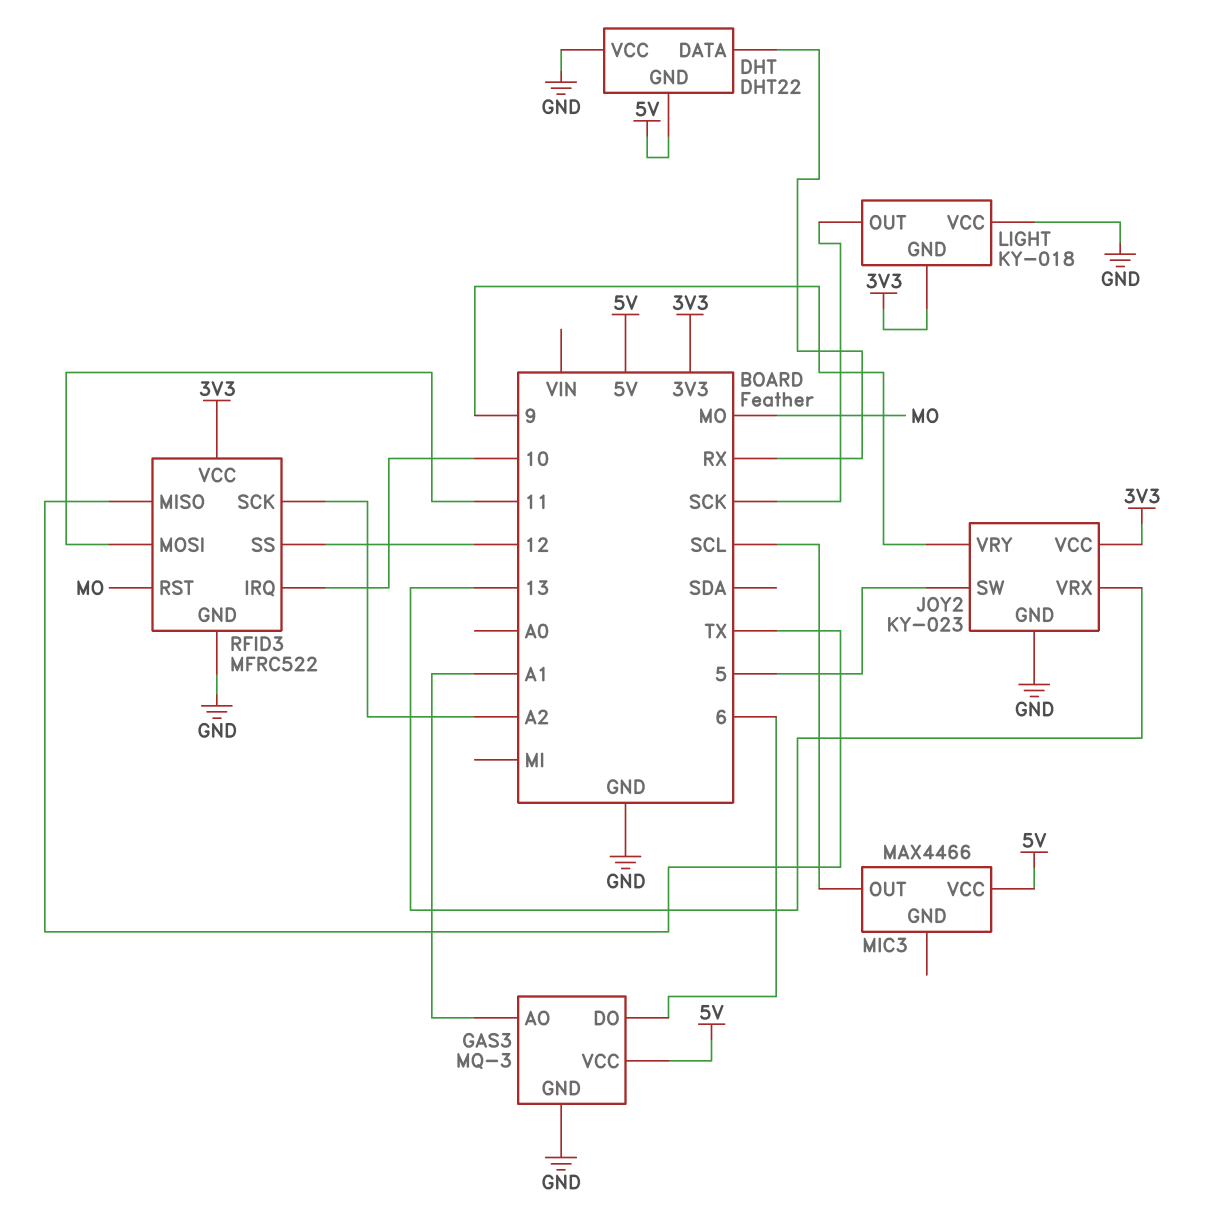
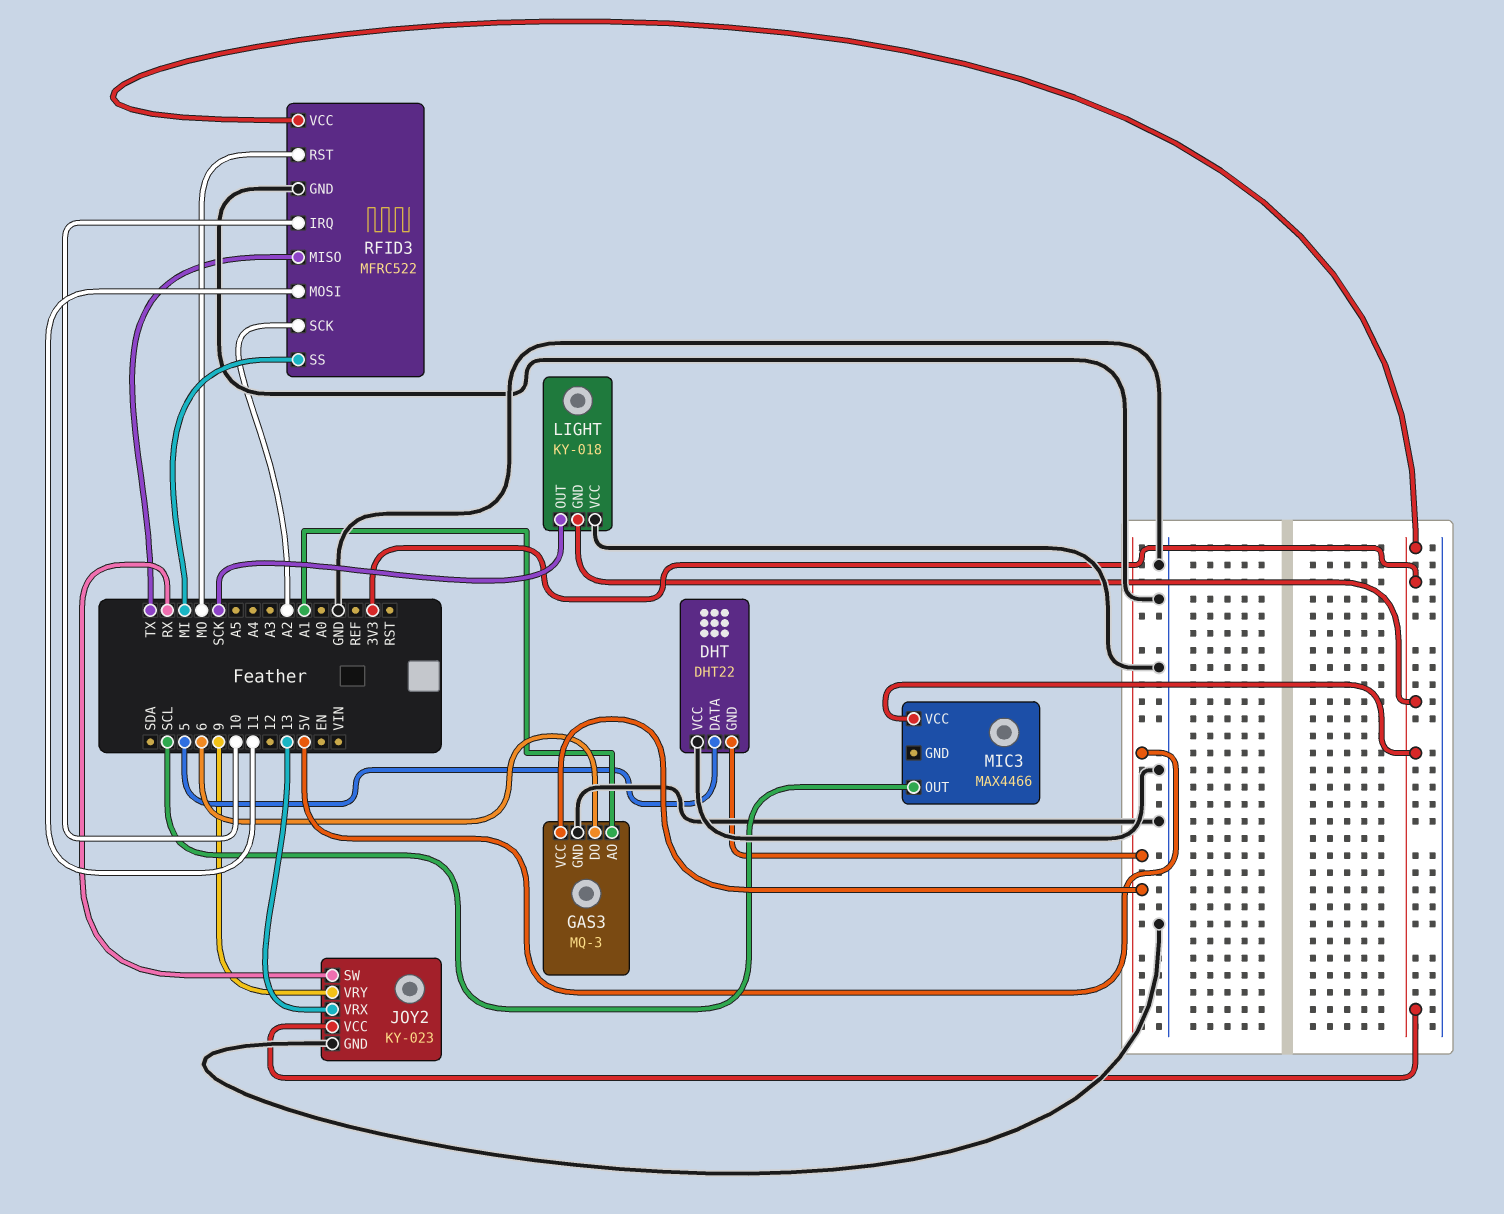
DHT pin DATA: RX -> 5
JOY2 pin SW: 5 -> RX
MIC3 pin VCC: 5V -> 3V3
RFID3 pin SS: 12 -> MI

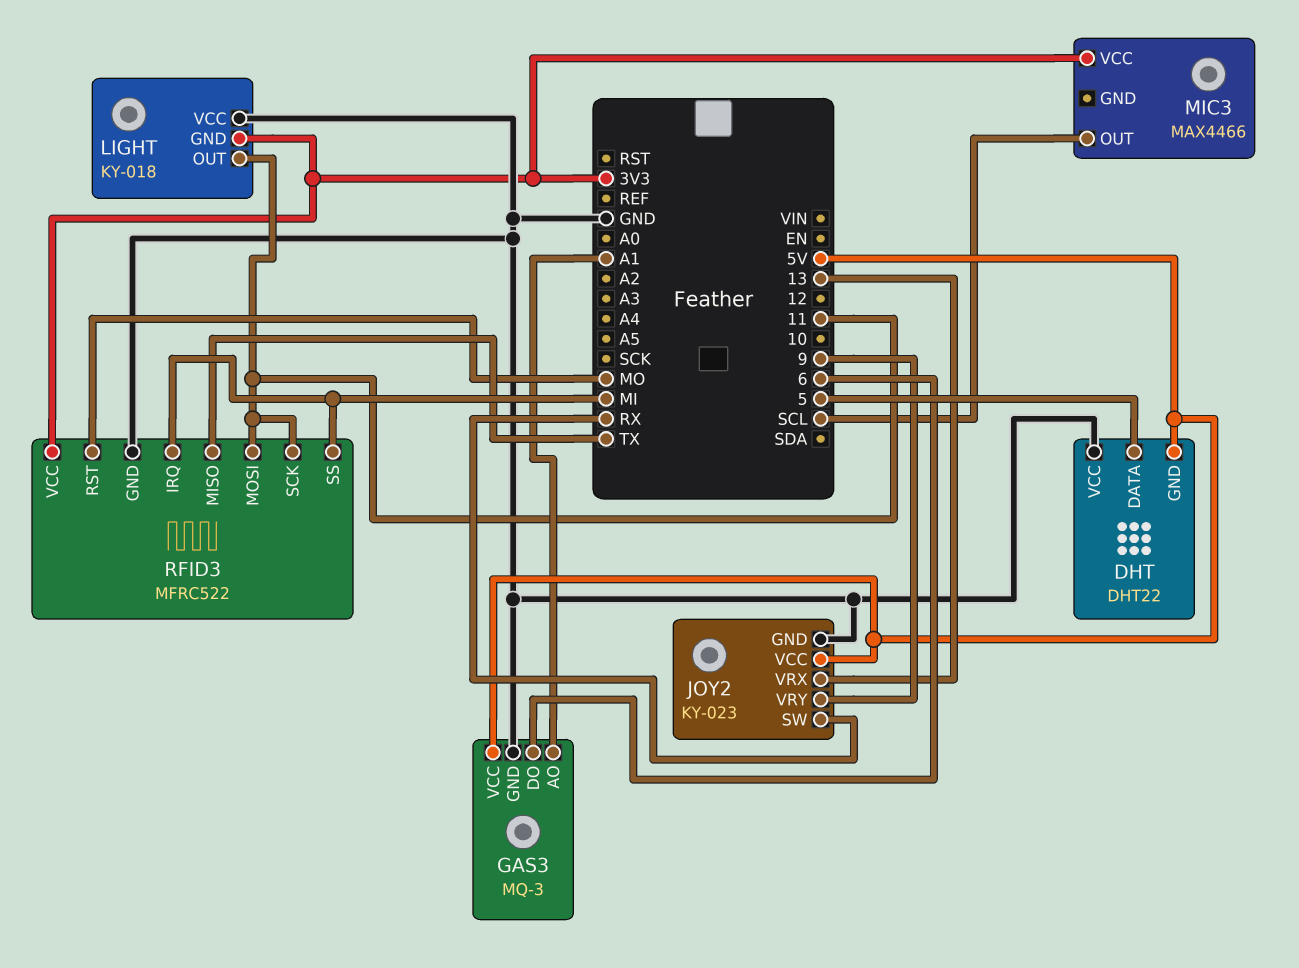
JOY2 pin VCC: 3V3 -> 5V
LIGHT pin OUT: SCK -> 11
RFID3 pin IRQ: 10 -> MI
RFID3 pin SCK: A2 -> 11

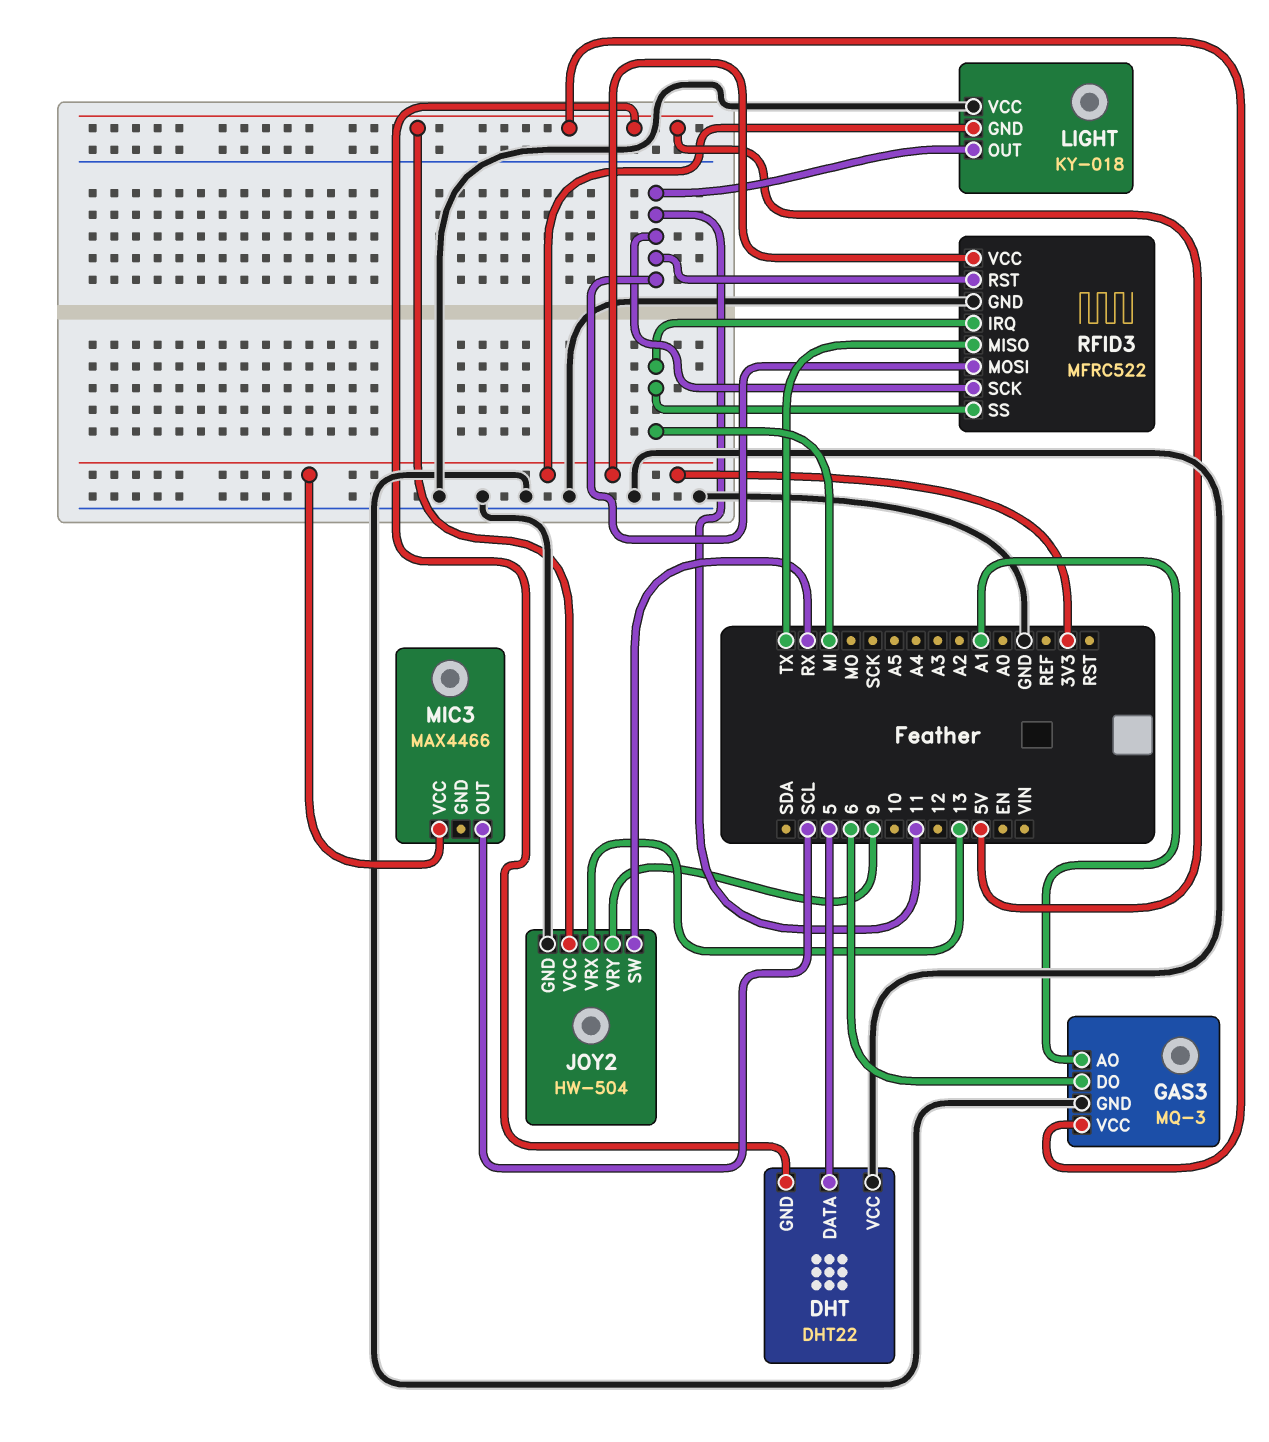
JOY2: KY-023 -> HW-504
RFID3 pin RST: MO -> 11

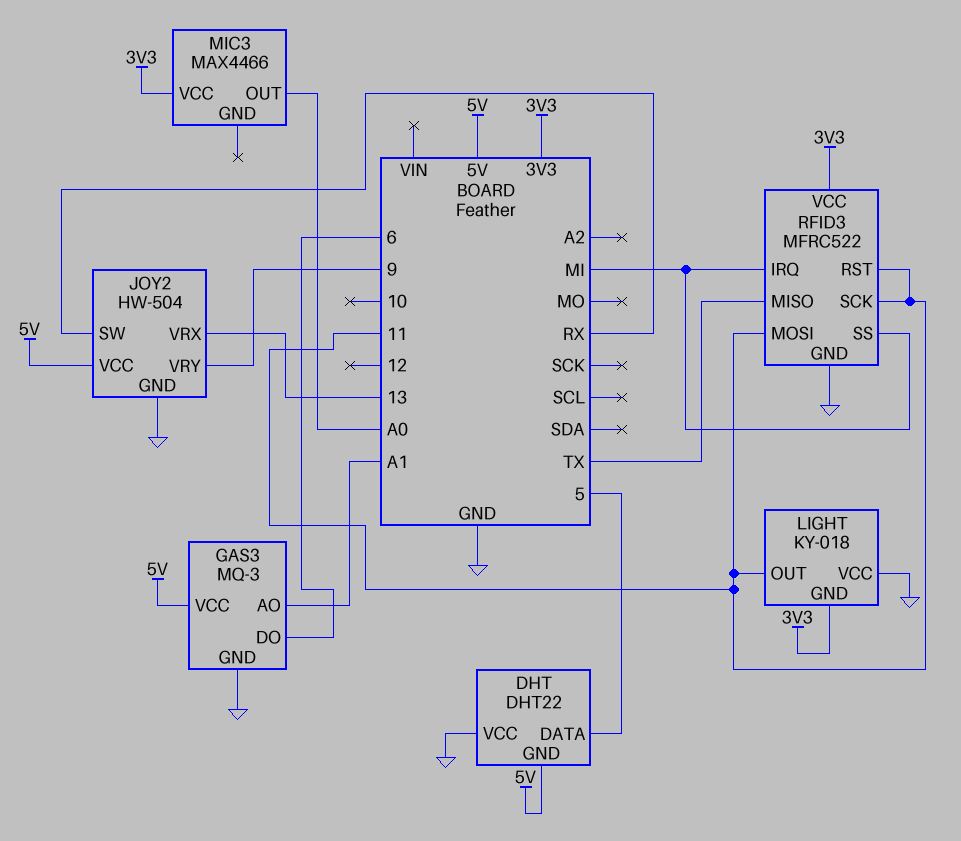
MIC3 pin OUT: SCL -> A0

